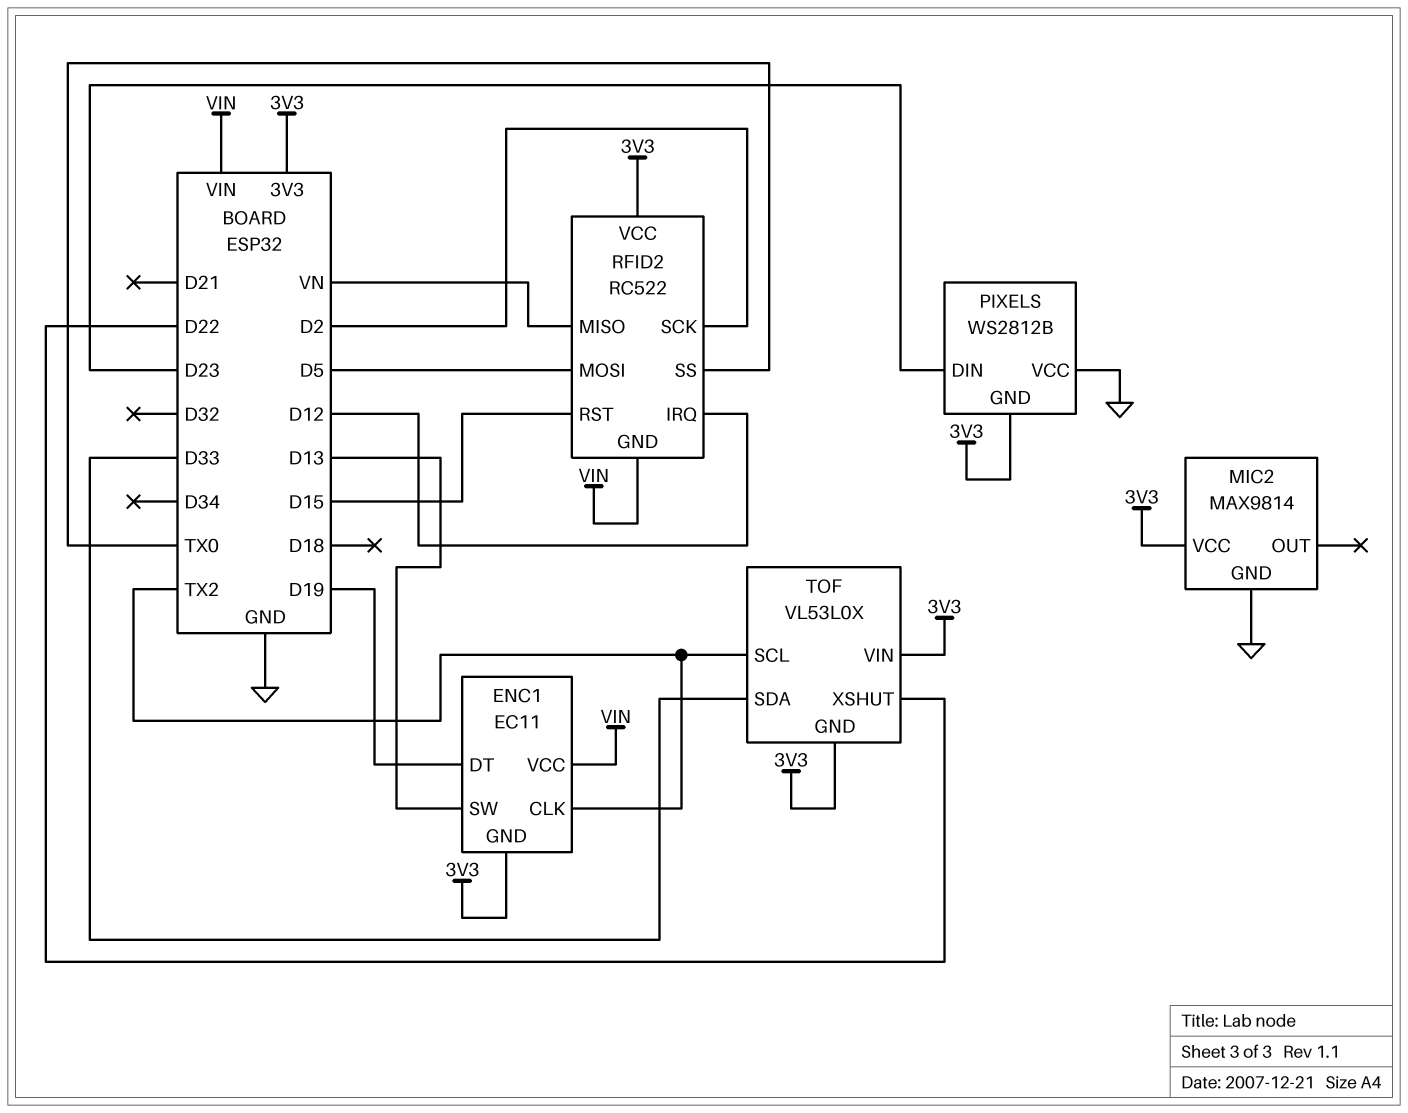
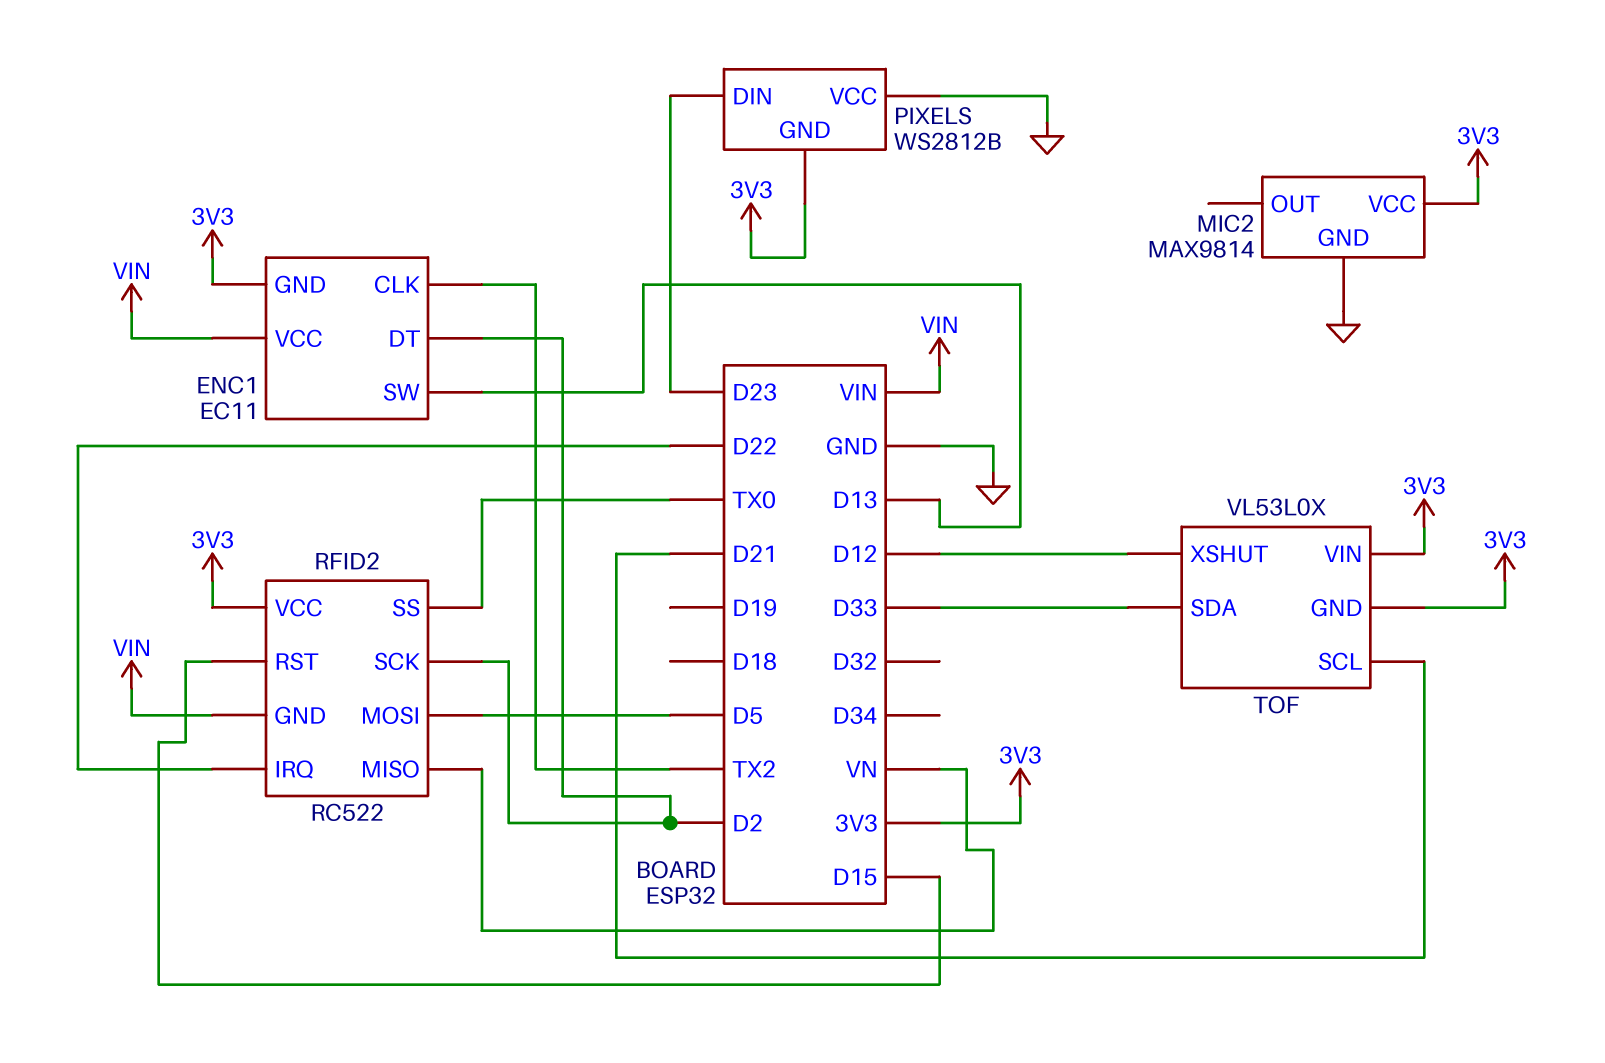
ENC1 pin DT: D19 -> D2
RFID2 pin IRQ: D12 -> D22
TOF pin SCL: TX2 -> D21
TOF pin XSHUT: D22 -> D12

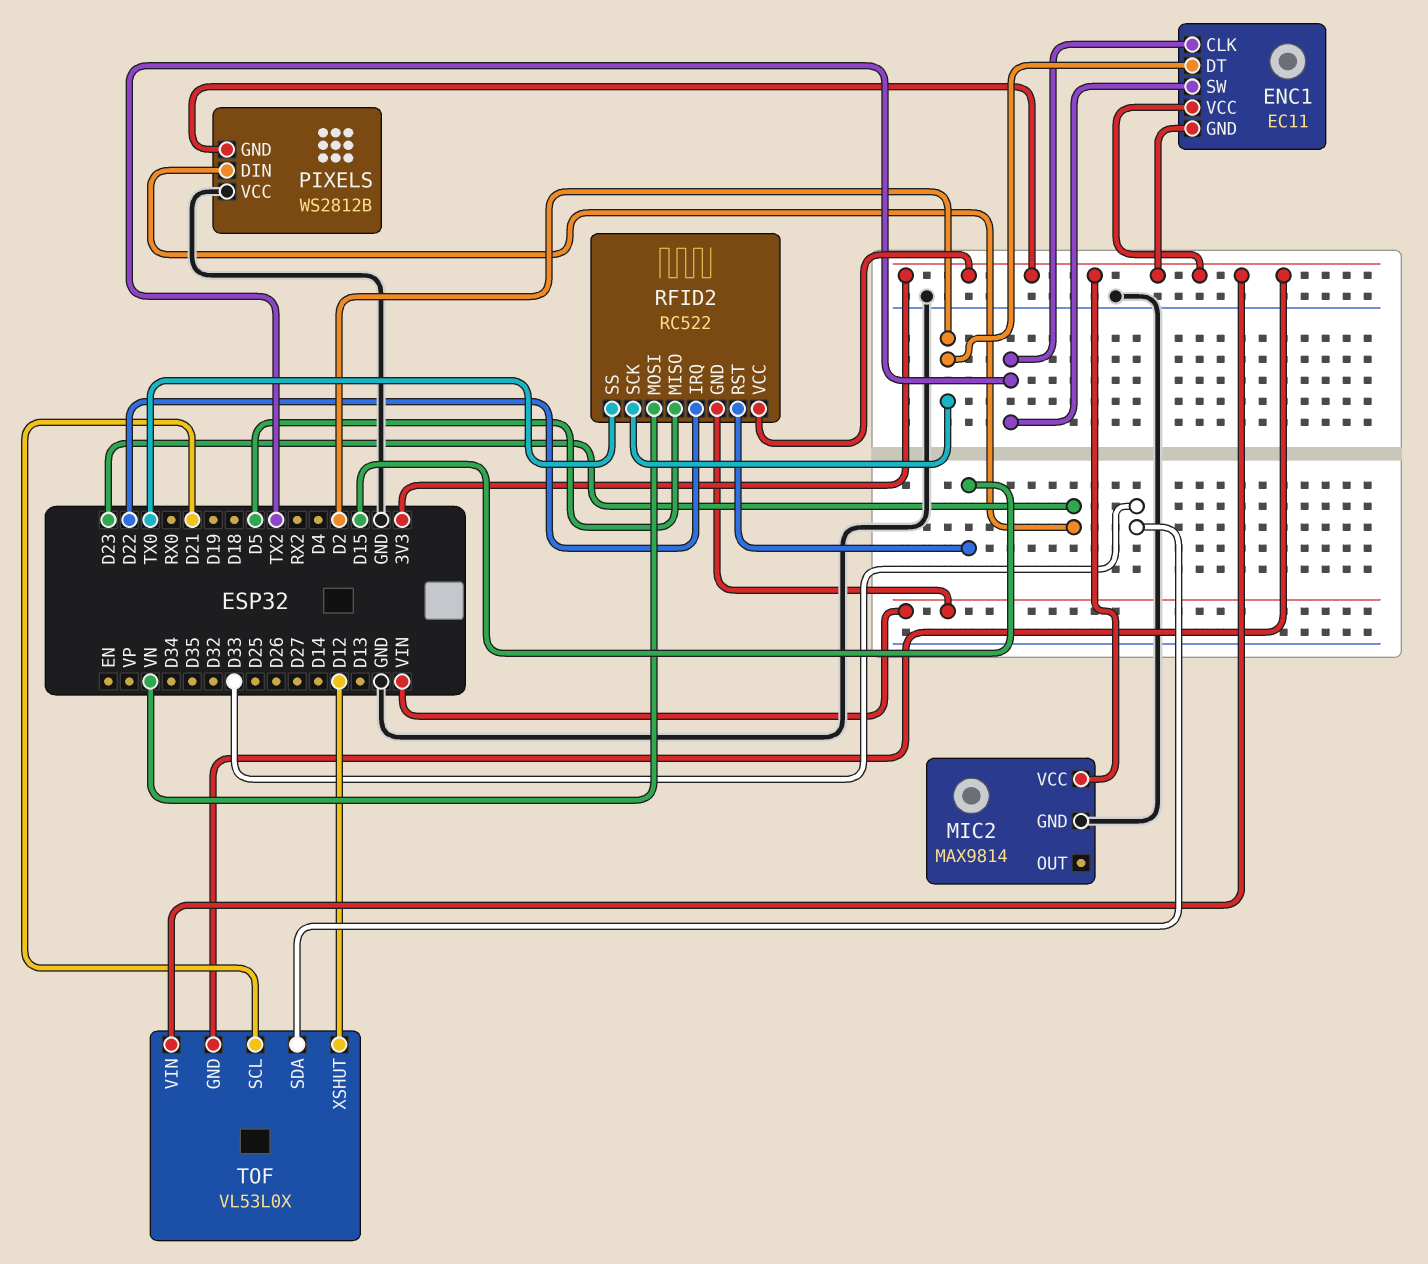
ENC1 pin SW: D13 -> TX2
ENC1 pin VCC: VIN -> 3V3
RFID2 pin MISO: VN -> D5
RFID2 pin MOSI: D5 -> VN

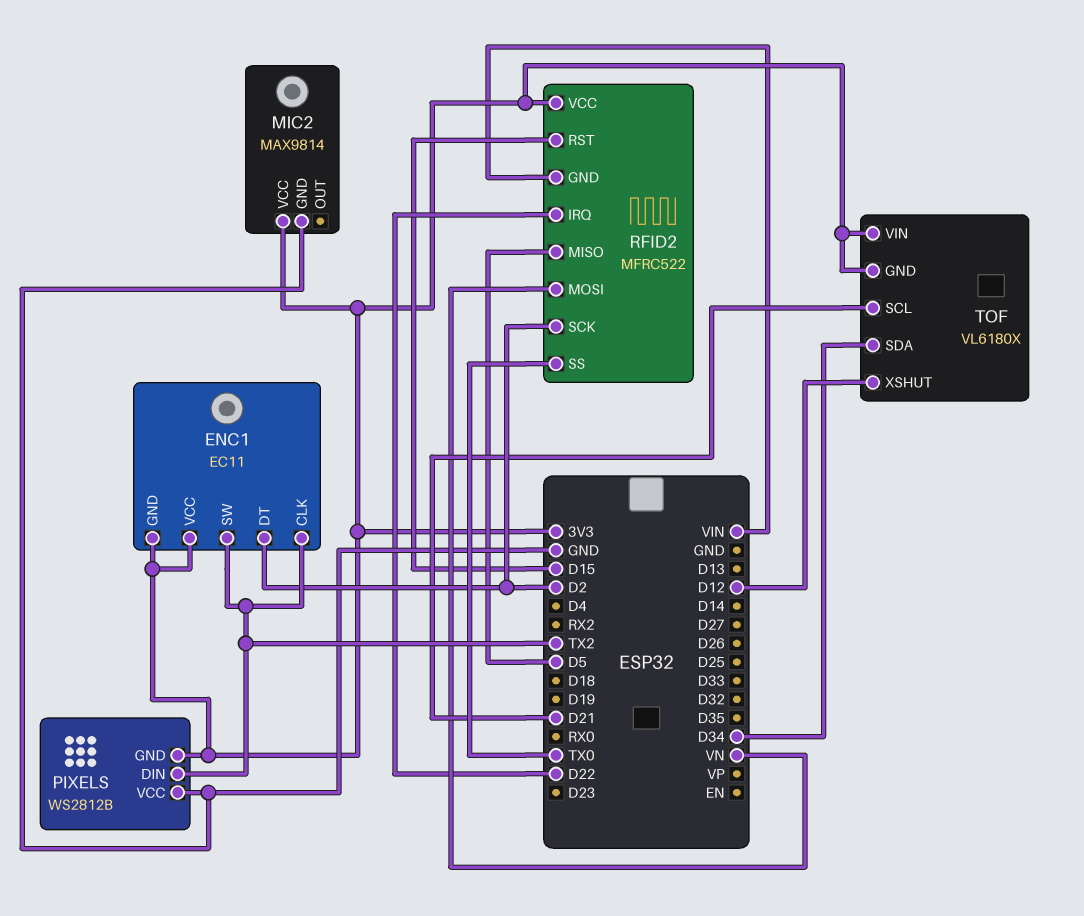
PIXELS pin DIN: D23 -> TX2
RFID2: RC522 -> MFRC522
TOF: VL53L0X -> VL6180X
TOF pin SDA: D33 -> D34

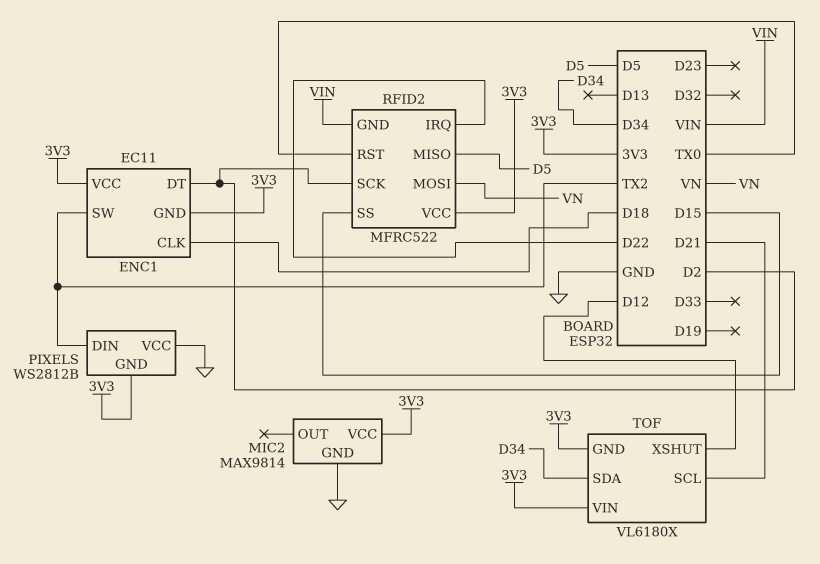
ENC1 pin CLK: TX2 -> D18
RFID2 pin RST: D15 -> TX0
RFID2 pin SS: TX0 -> D15

